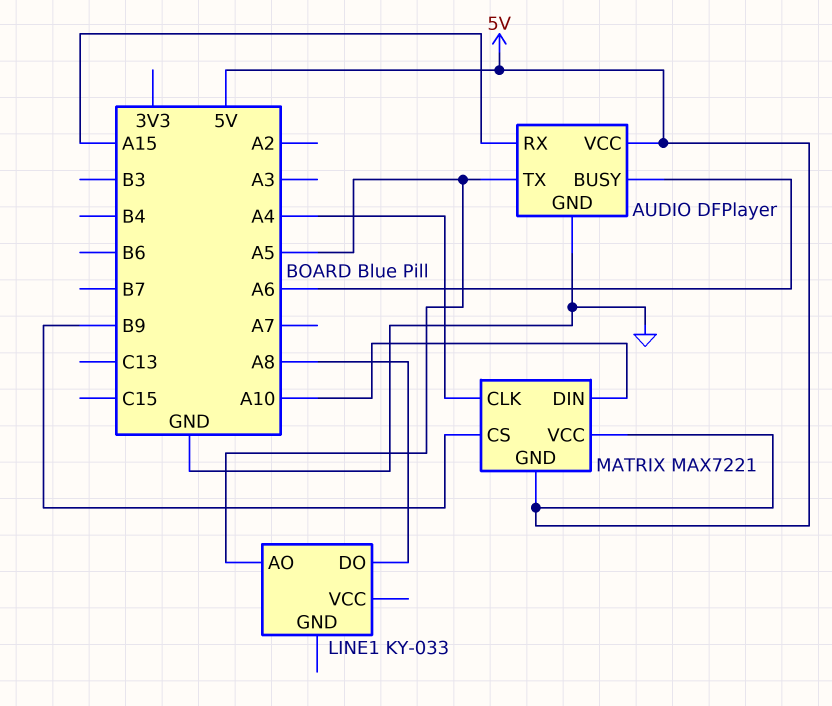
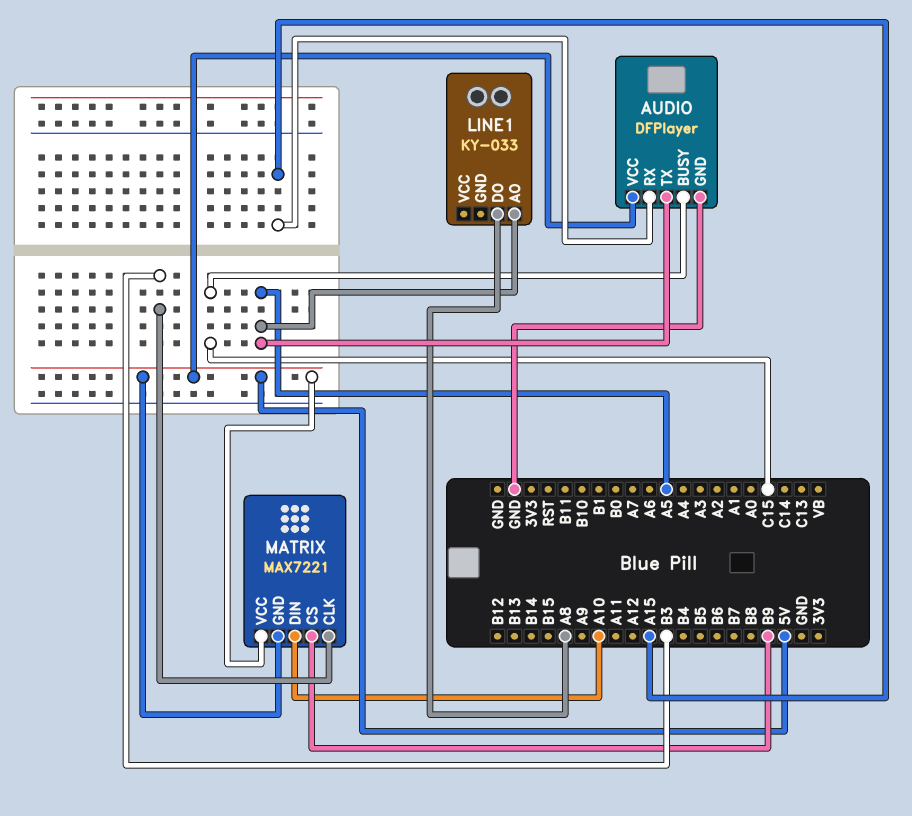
AUDIO pin BUSY: A6 -> C15
MATRIX pin CLK: A4 -> B3

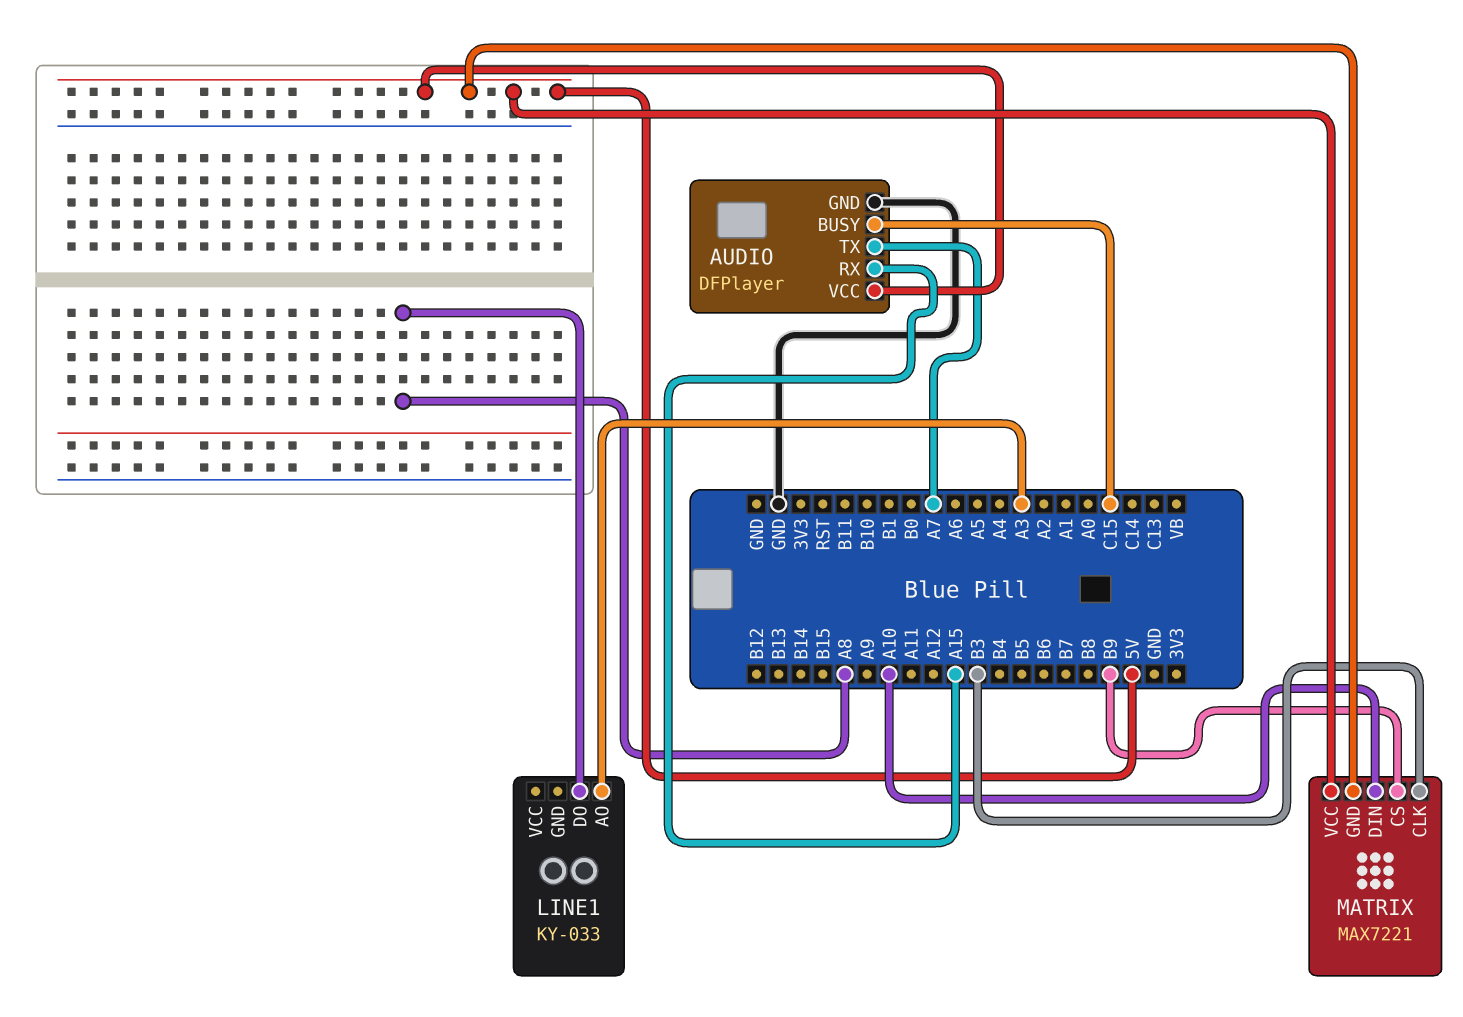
AUDIO pin TX: A5 -> A7
LINE1 pin AO: A5 -> A3

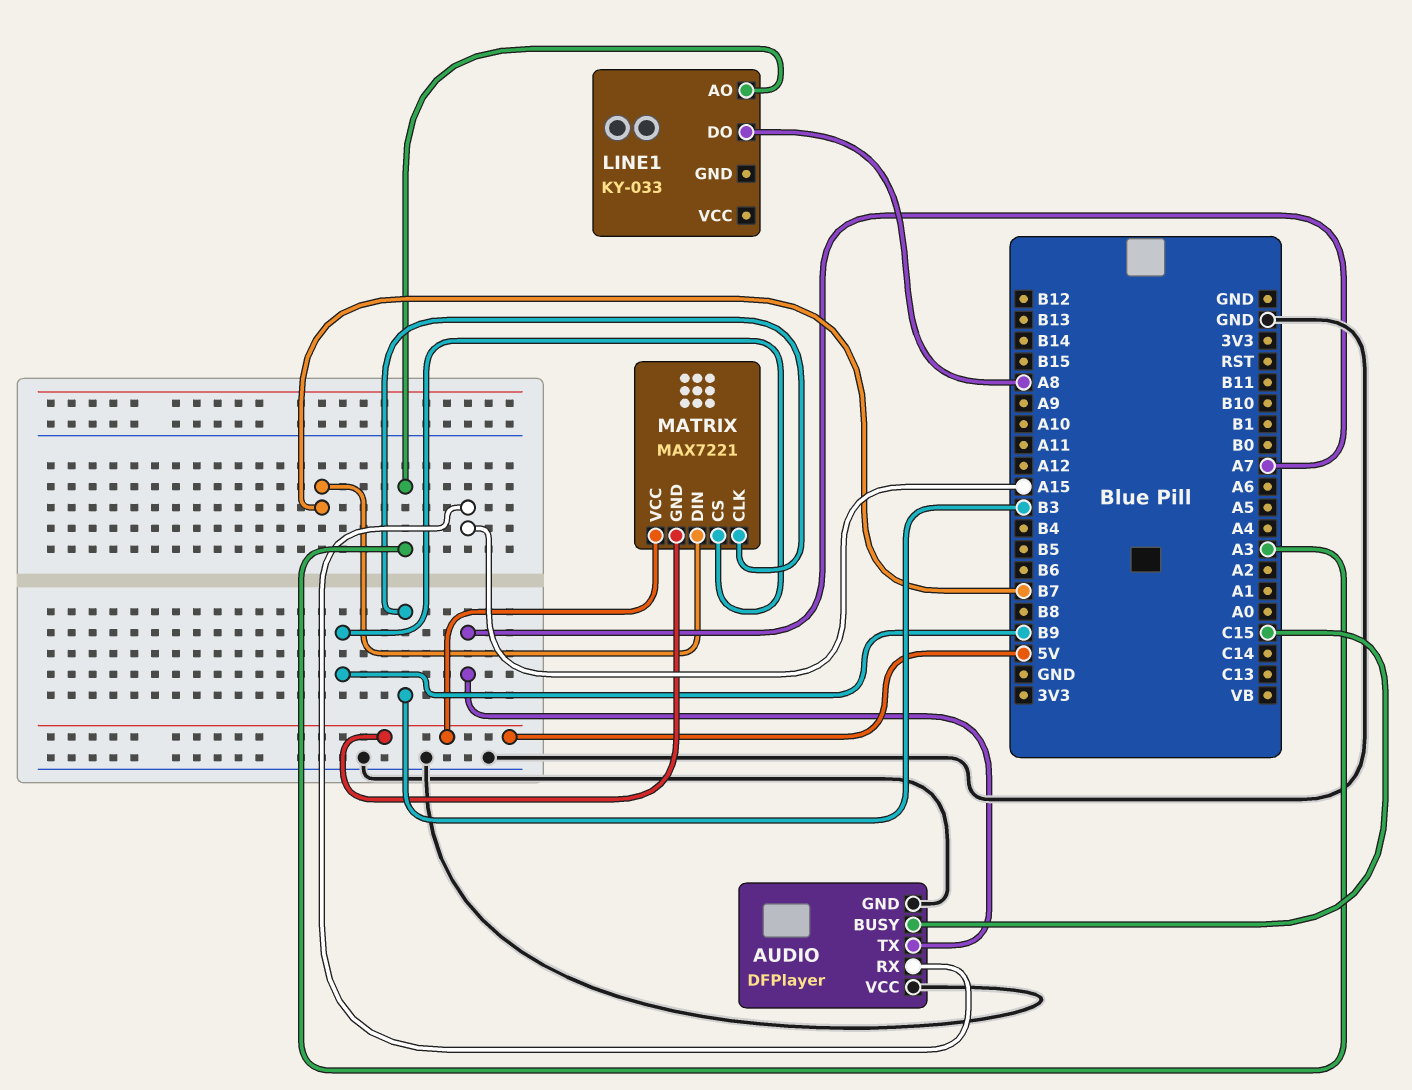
AUDIO pin VCC: 5V -> GND
MATRIX pin DIN: A10 -> B7

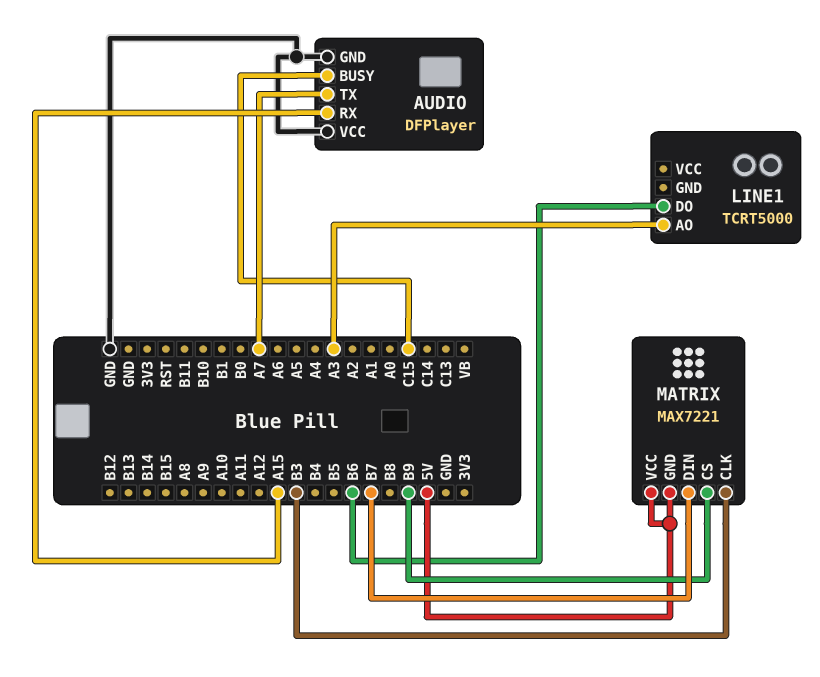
LINE1: KY-033 -> TCRT5000
LINE1 pin DO: A8 -> B6

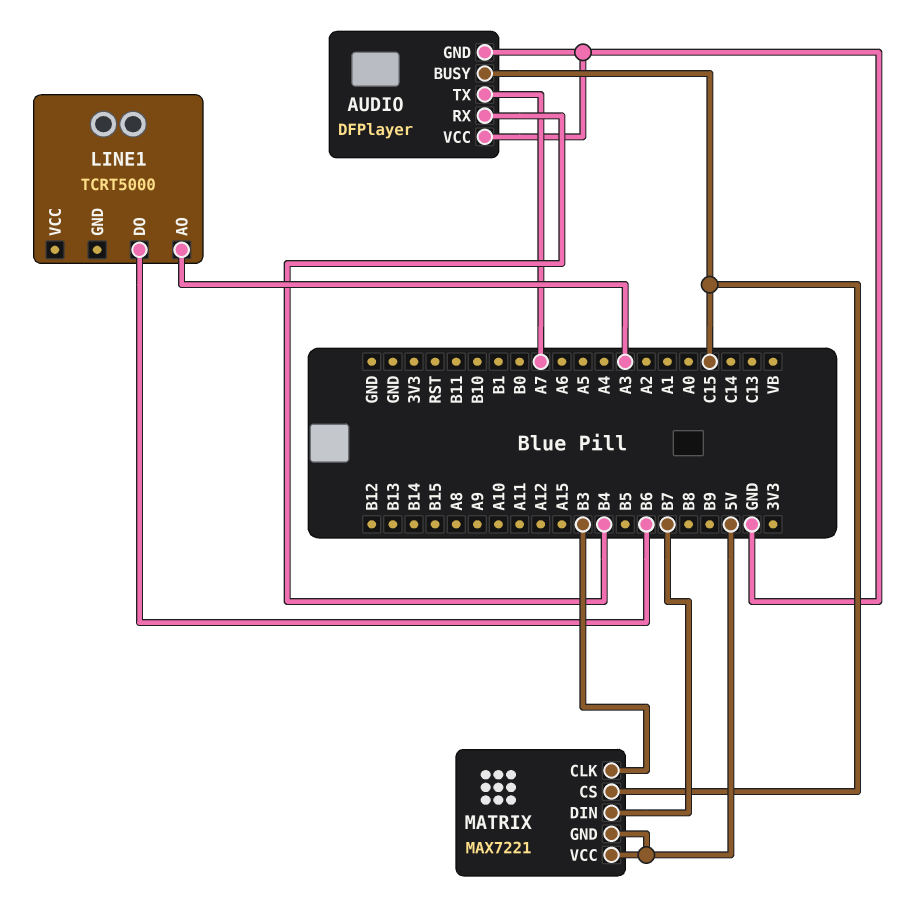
AUDIO pin RX: A15 -> B4
MATRIX pin CS: B9 -> C15

